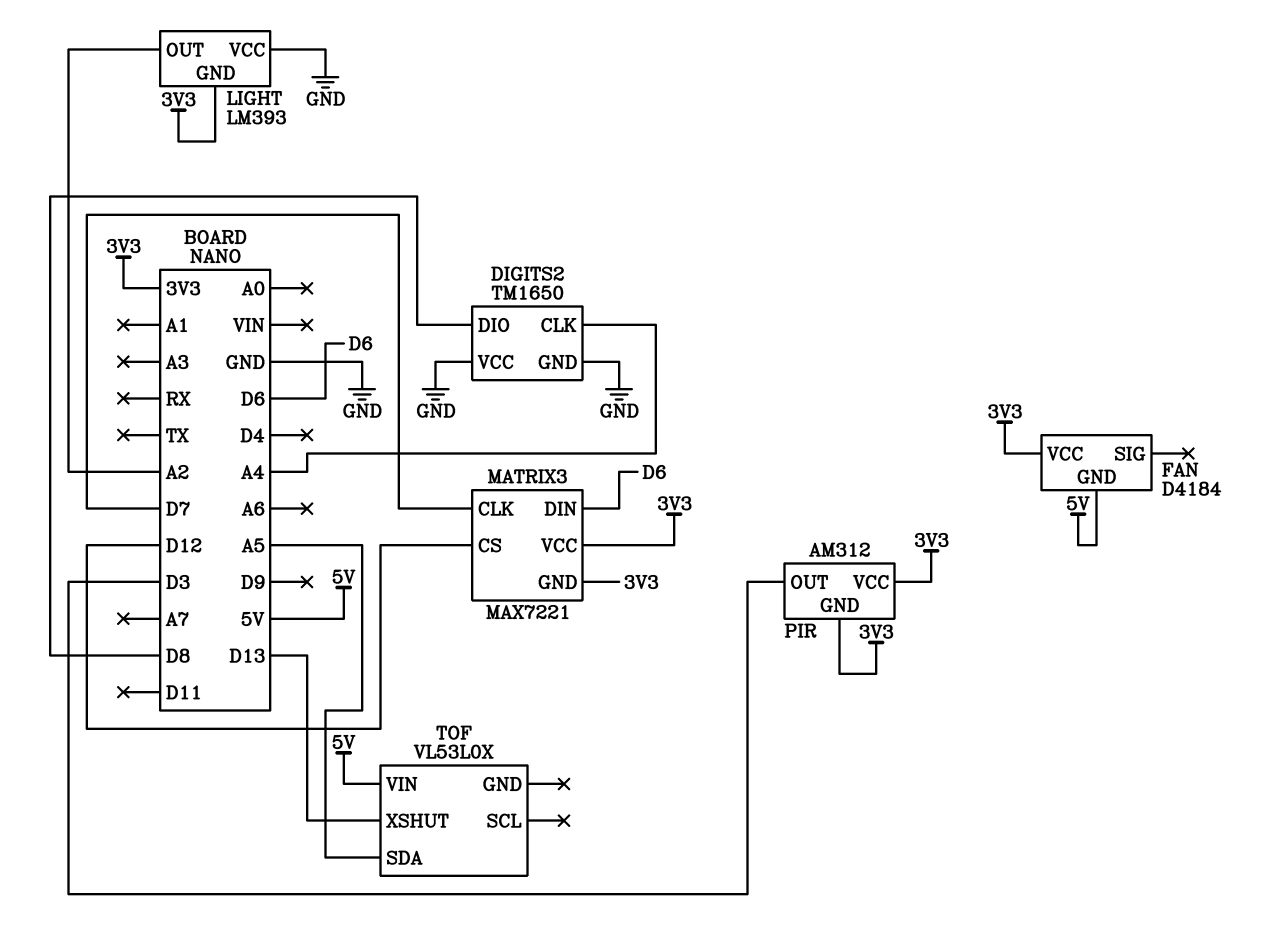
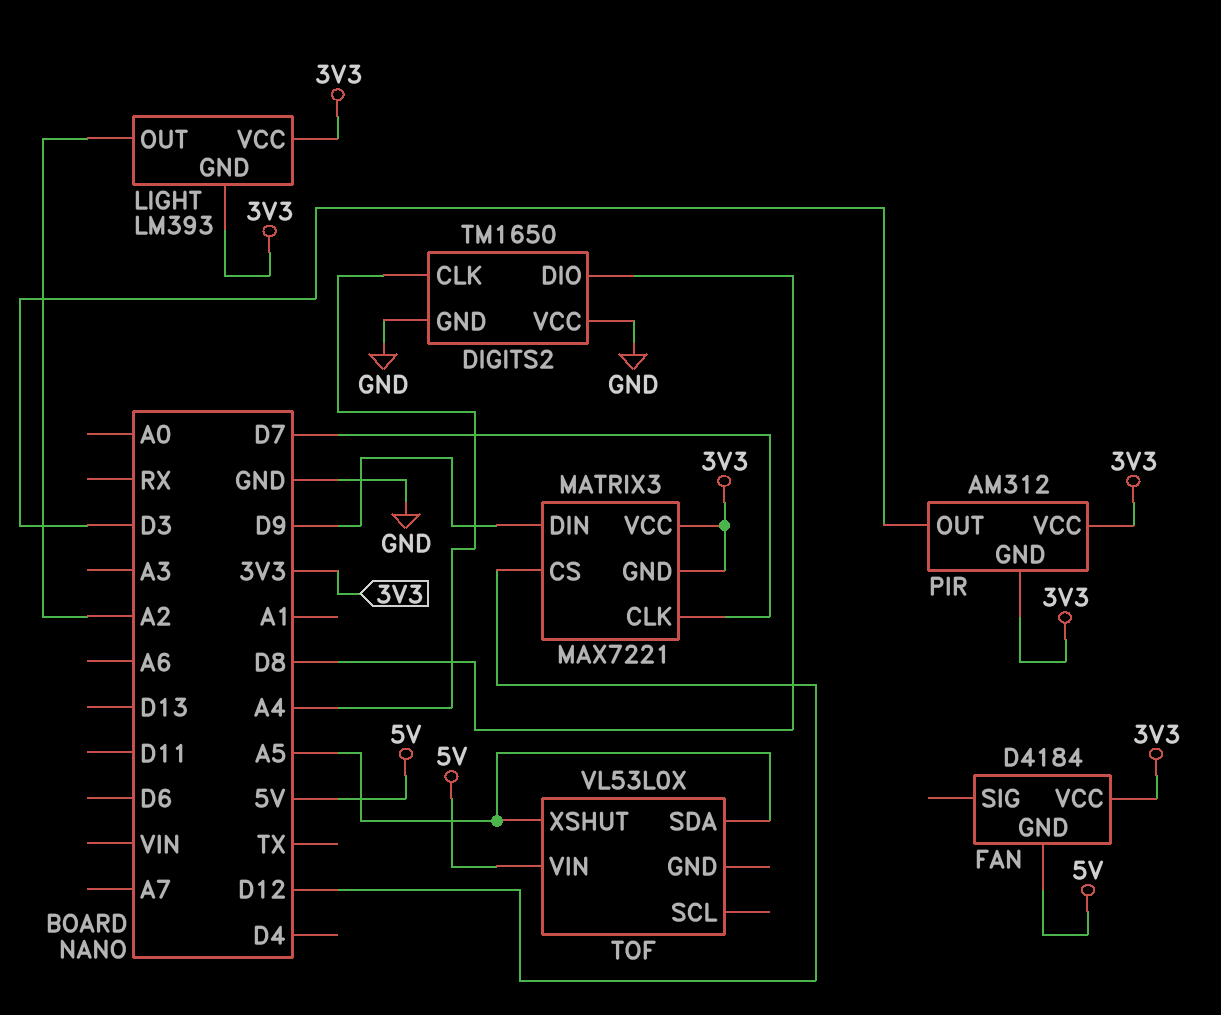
LIGHT pin VCC: GND -> 3V3
MATRIX3 pin DIN: D6 -> D9
TOF pin XSHUT: D13 -> A5

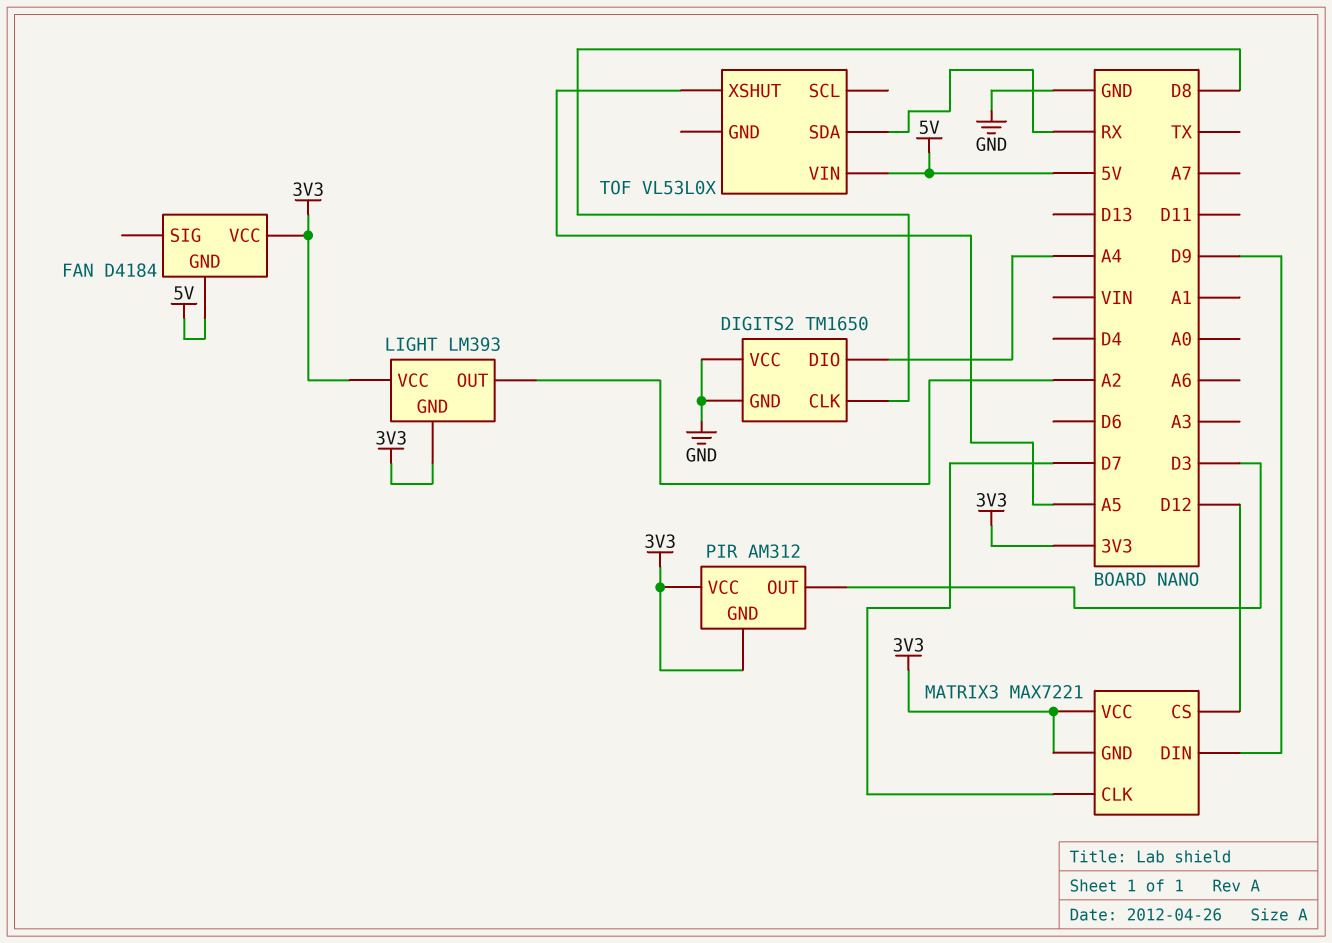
DIGITS2 pin CLK: A4 -> D8
DIGITS2 pin DIO: D8 -> A4
TOF pin SDA: A5 -> RX

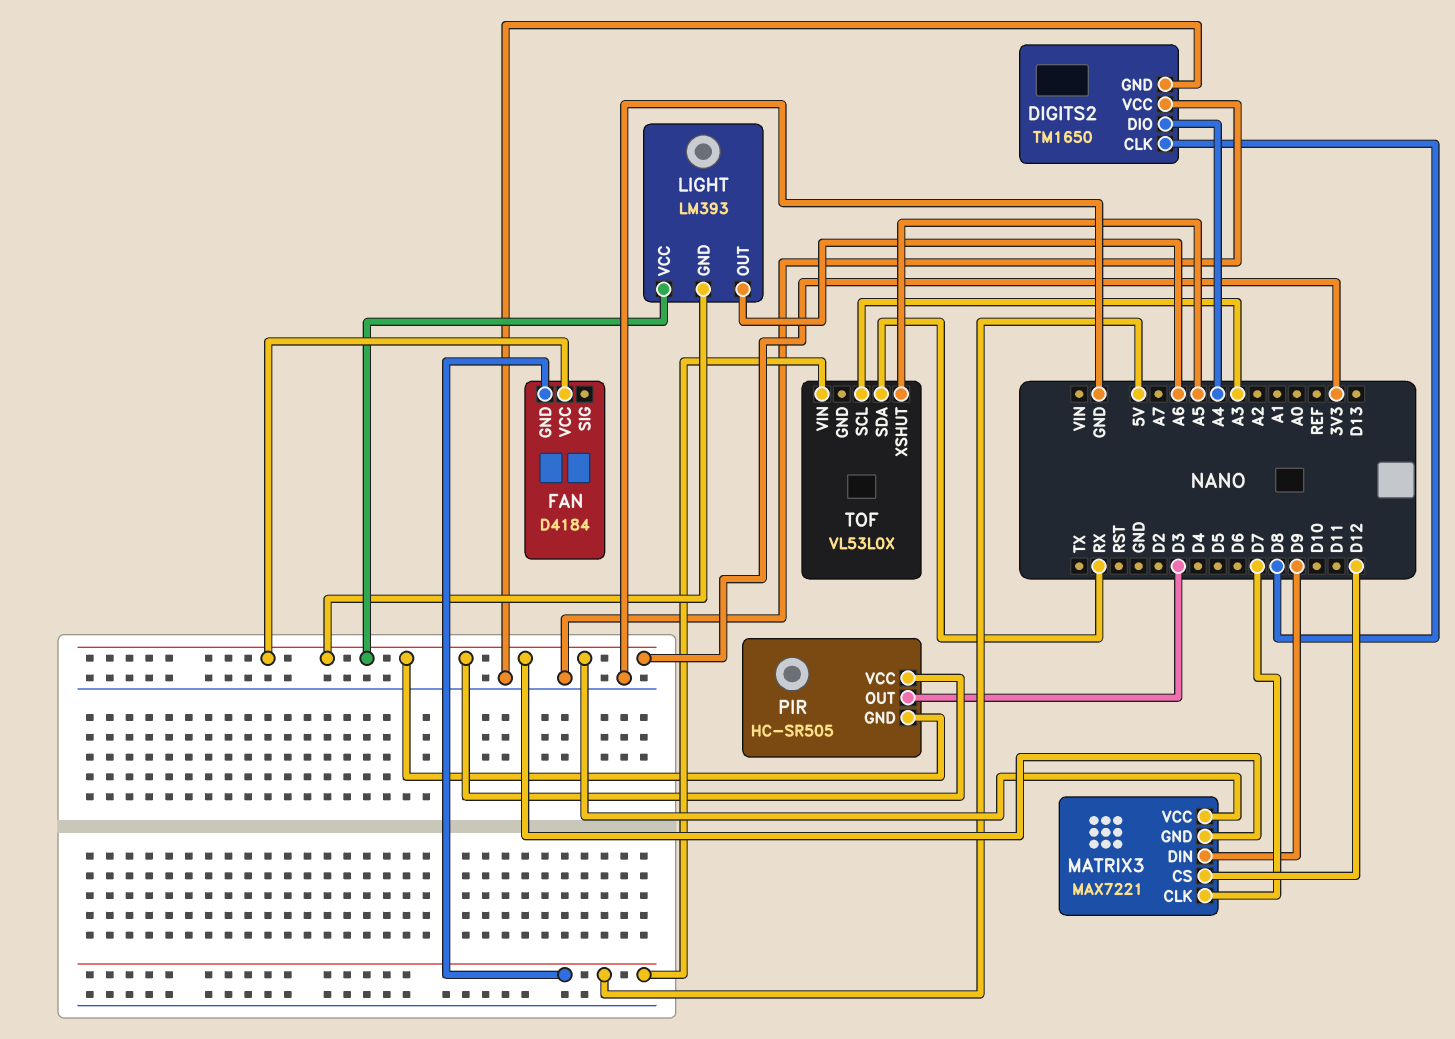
LIGHT pin OUT: A2 -> A6
PIR: AM312 -> HC-SR505
TOF pin SCL: none -> A3

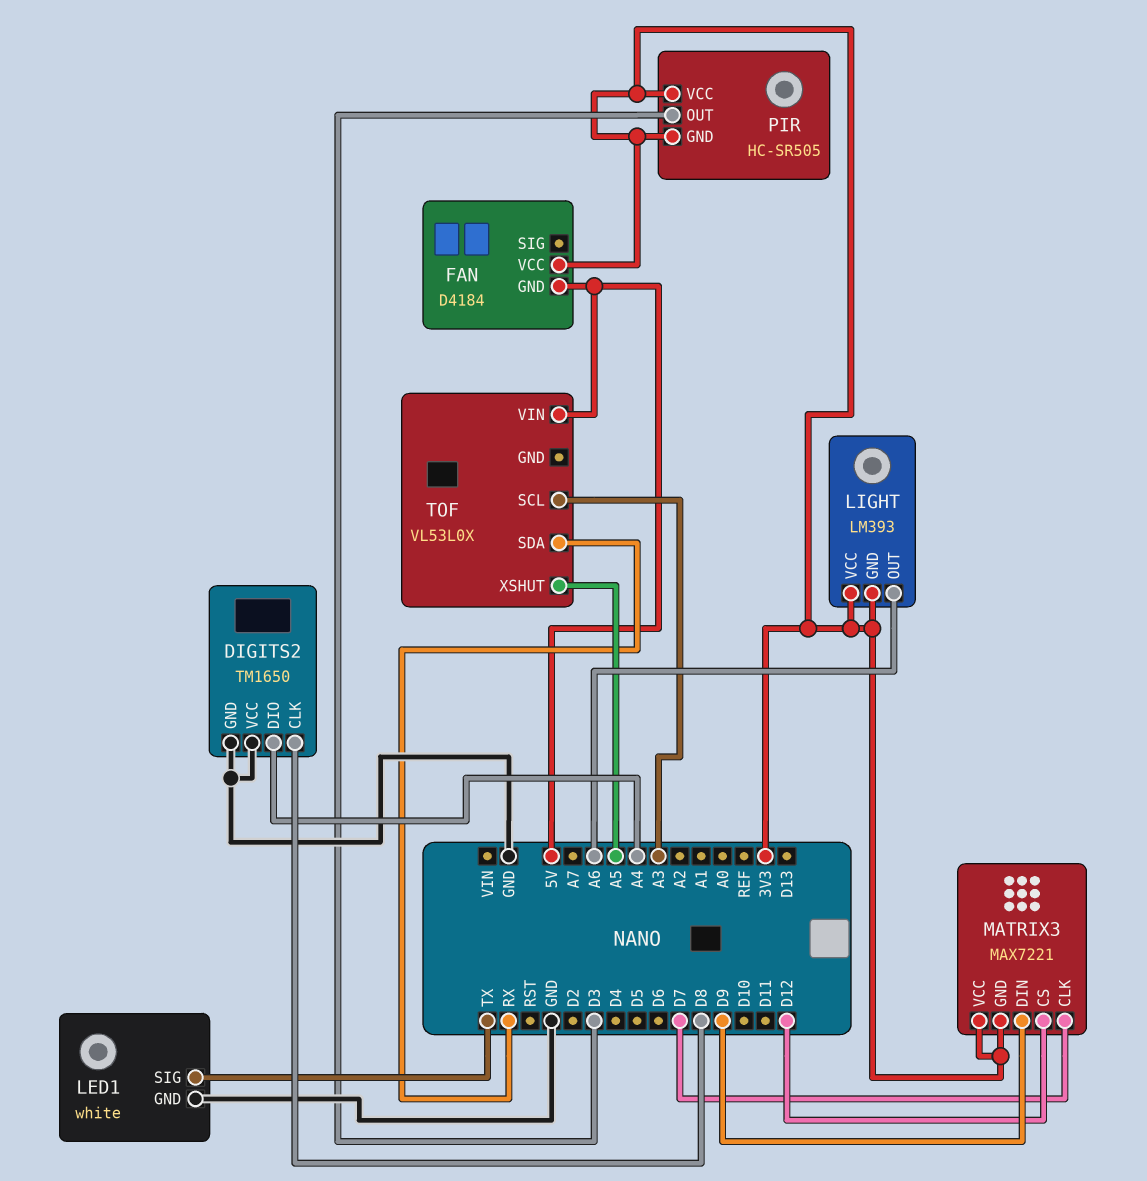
LED1: none -> white
LED1 pin GND: none -> GND
LED1 pin SIG: none -> TX

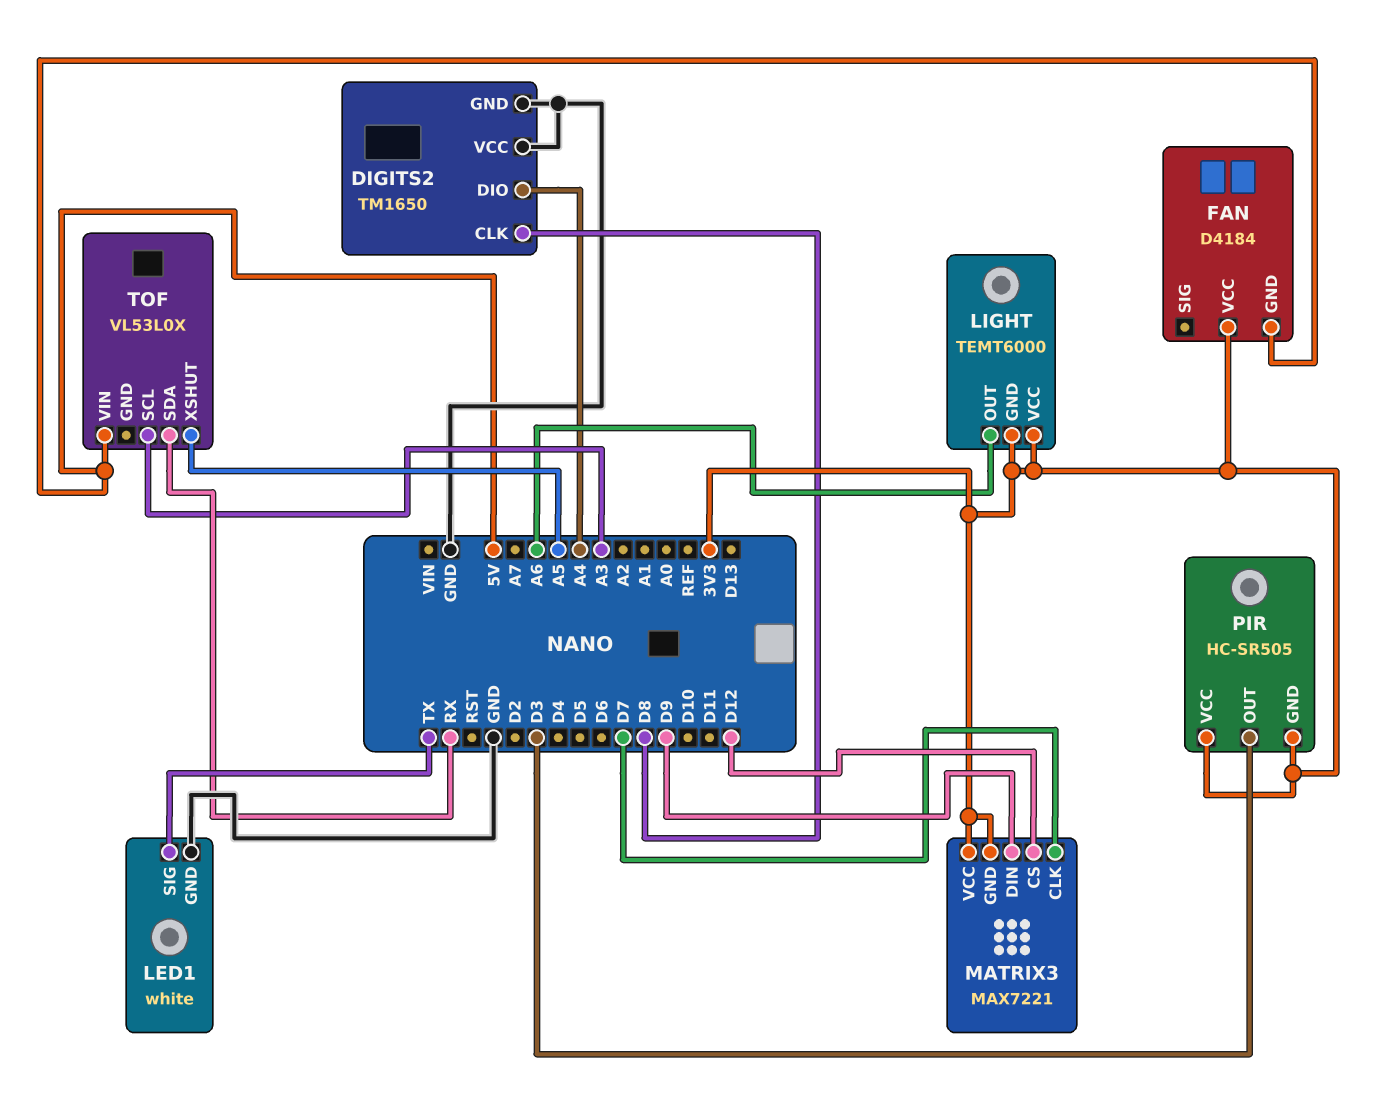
LIGHT: LM393 -> TEMT6000

